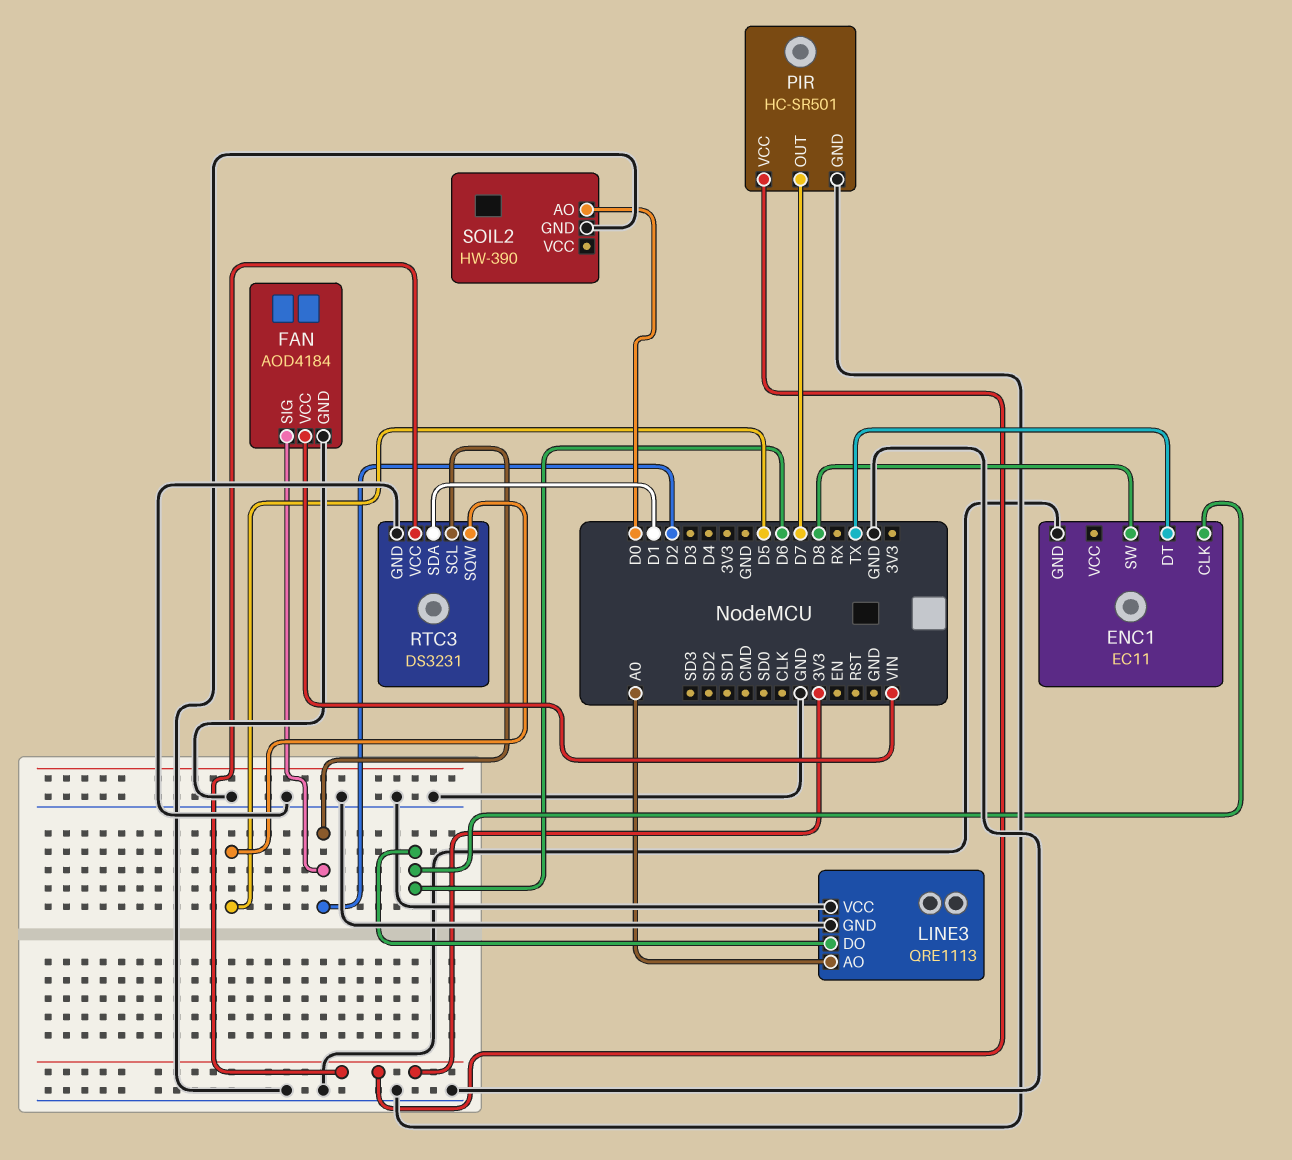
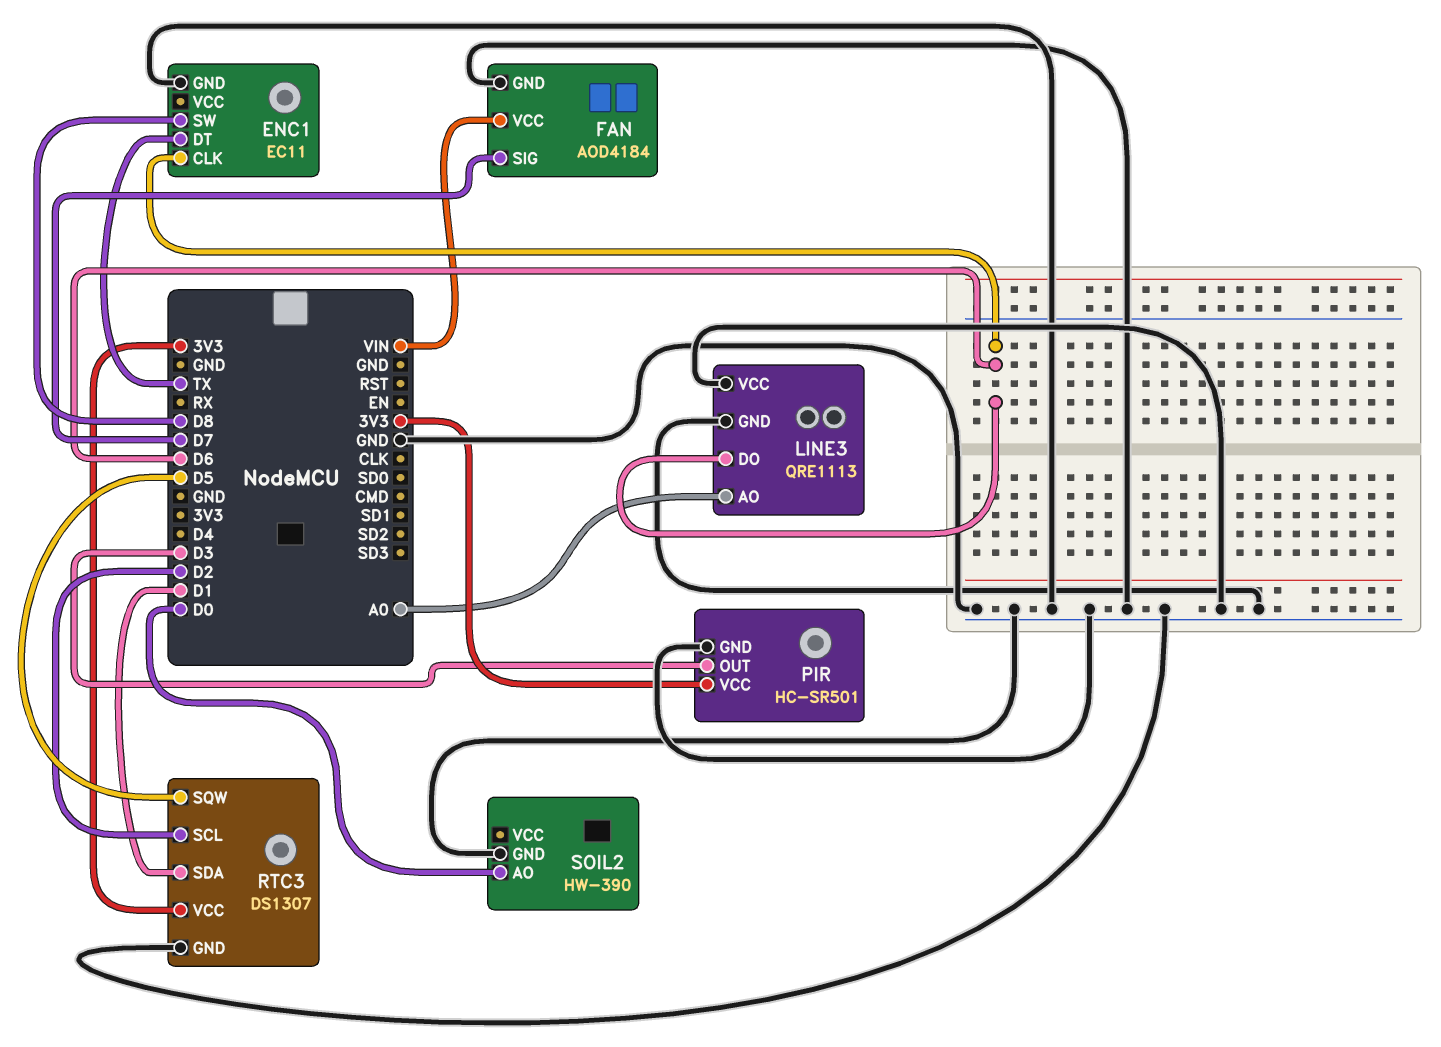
FAN pin SIG: D2 -> D7
PIR pin OUT: D7 -> D3
RTC3: DS3231 -> DS1307

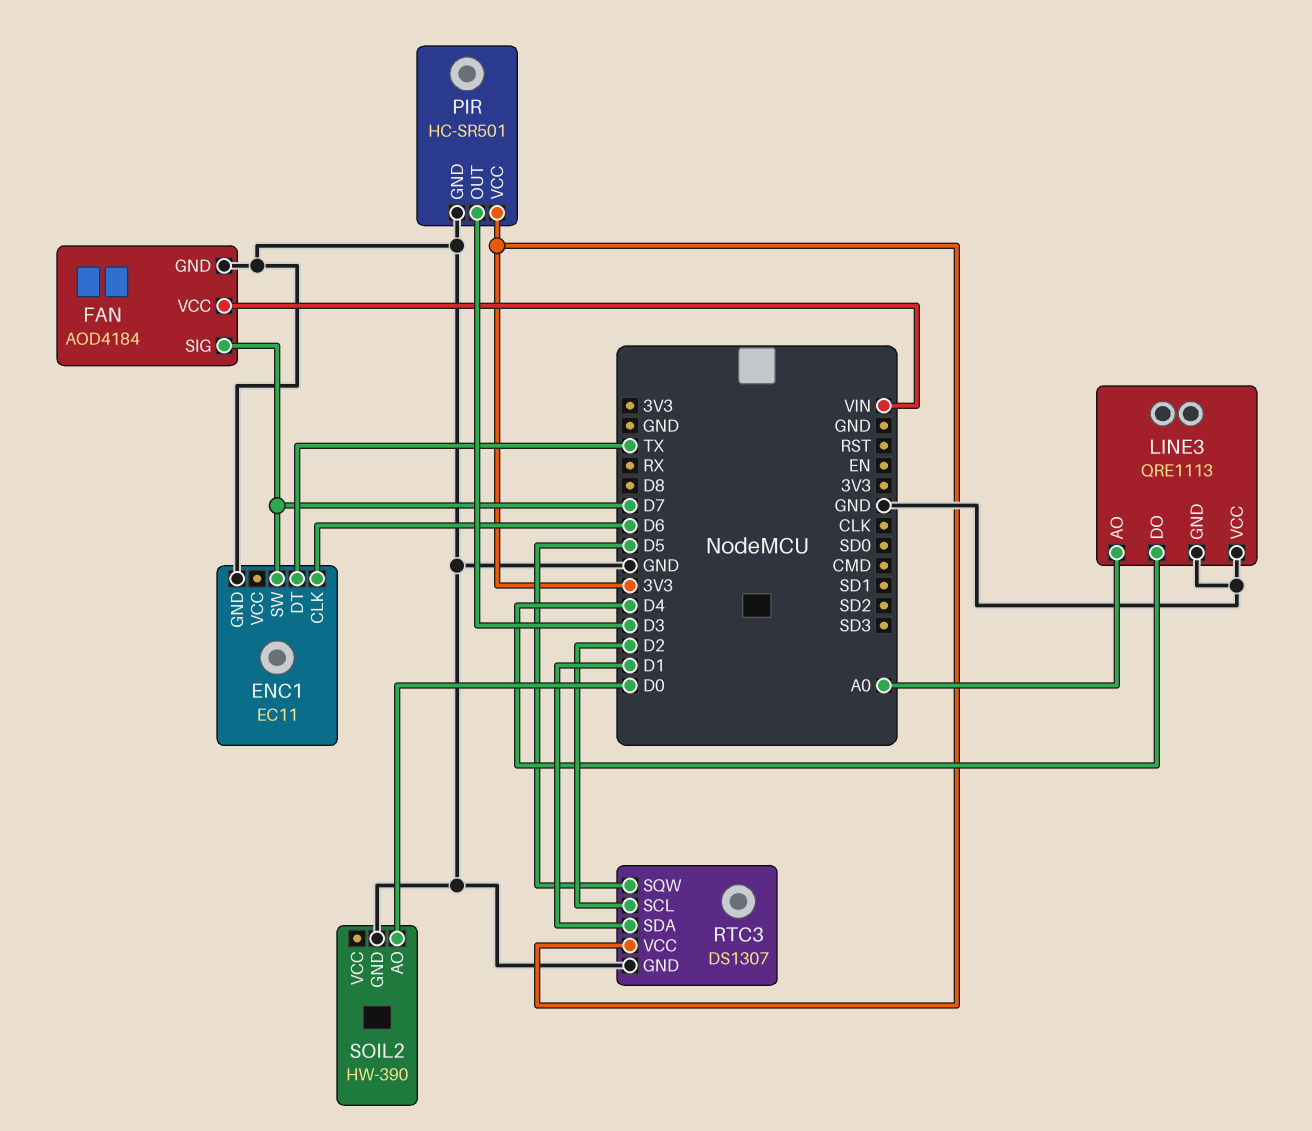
ENC1 pin SW: D8 -> D7
LINE3 pin DO: D6 -> D4

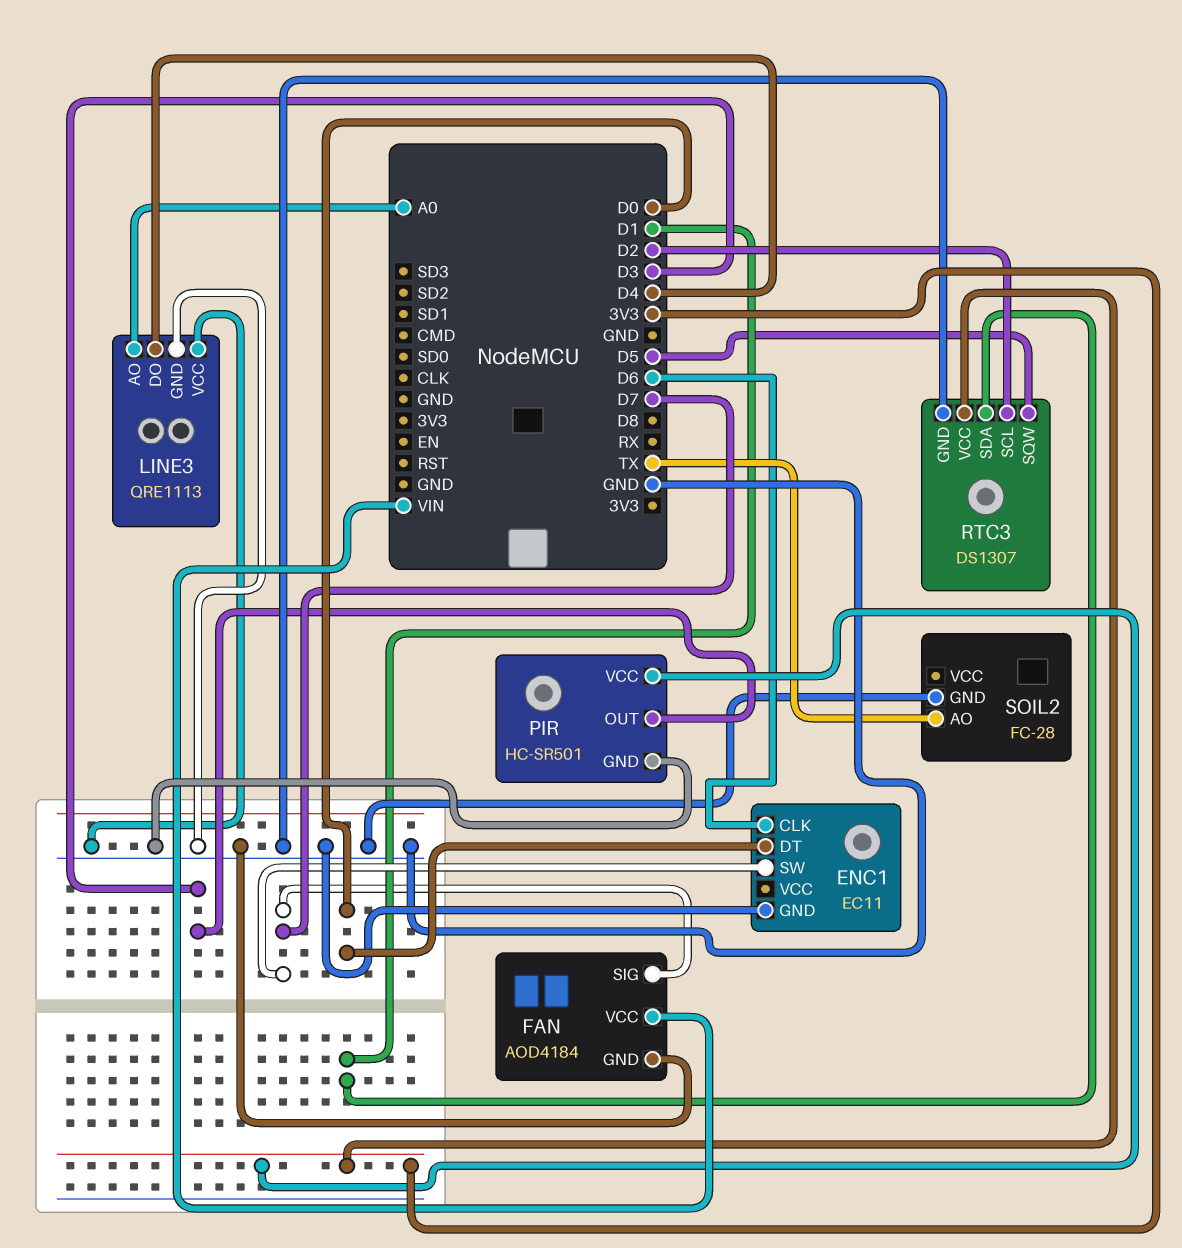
ENC1 pin DT: TX -> D0
SOIL2: HW-390 -> FC-28
SOIL2 pin AO: D0 -> TX

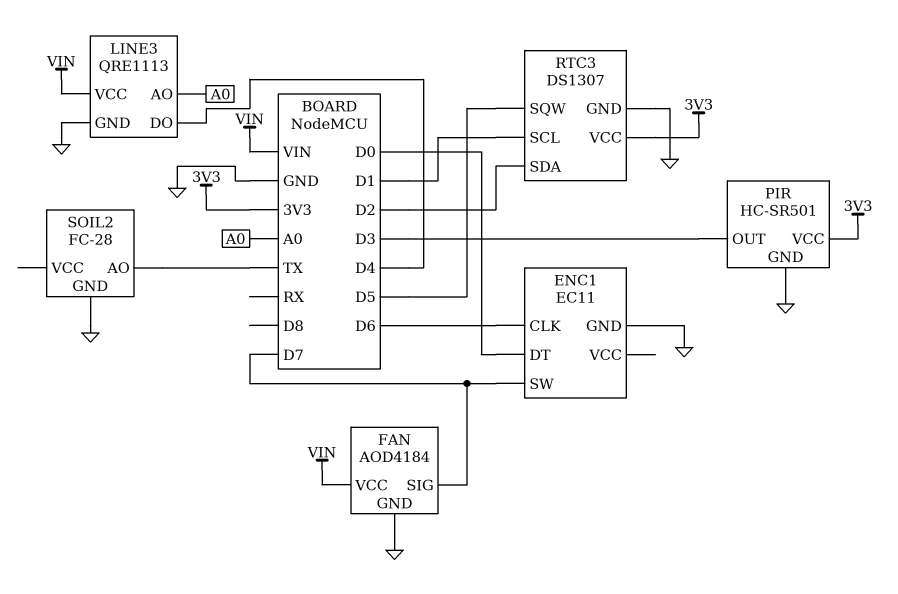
LINE3 pin VCC: GND -> VIN
RTC3 pin SCL: D2 -> D1
RTC3 pin SDA: D1 -> D2

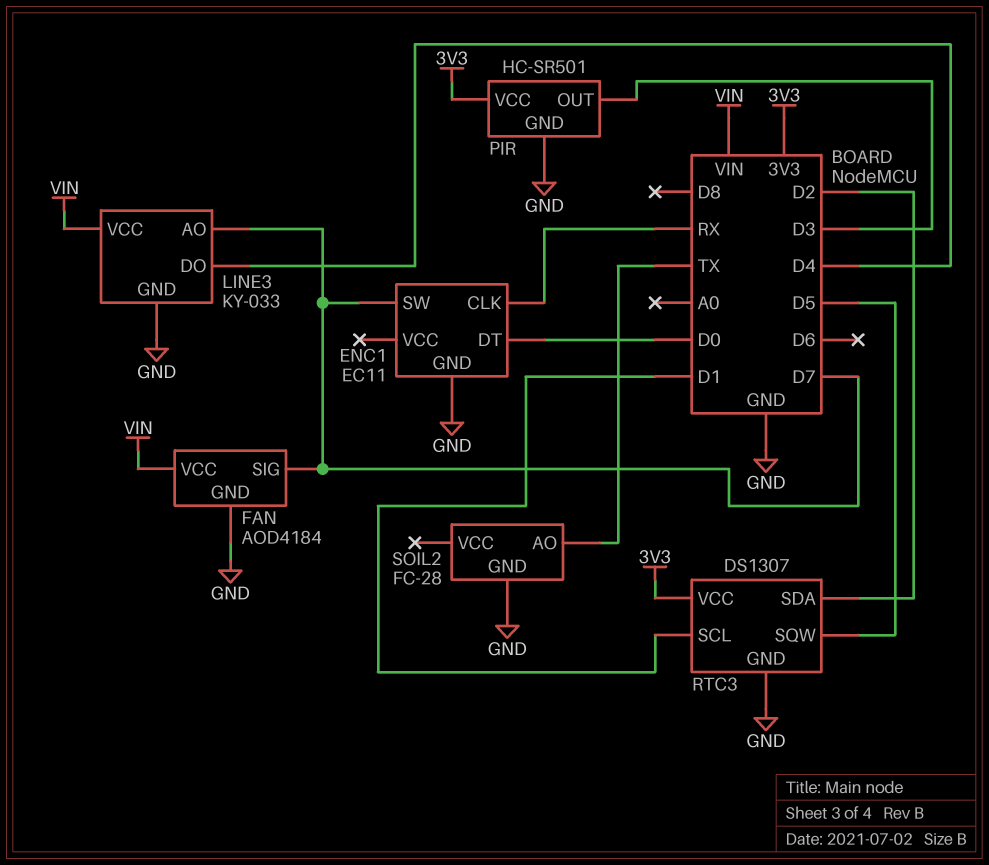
ENC1 pin CLK: D6 -> RX
LINE3: QRE1113 -> KY-033
LINE3 pin AO: A0 -> D7

